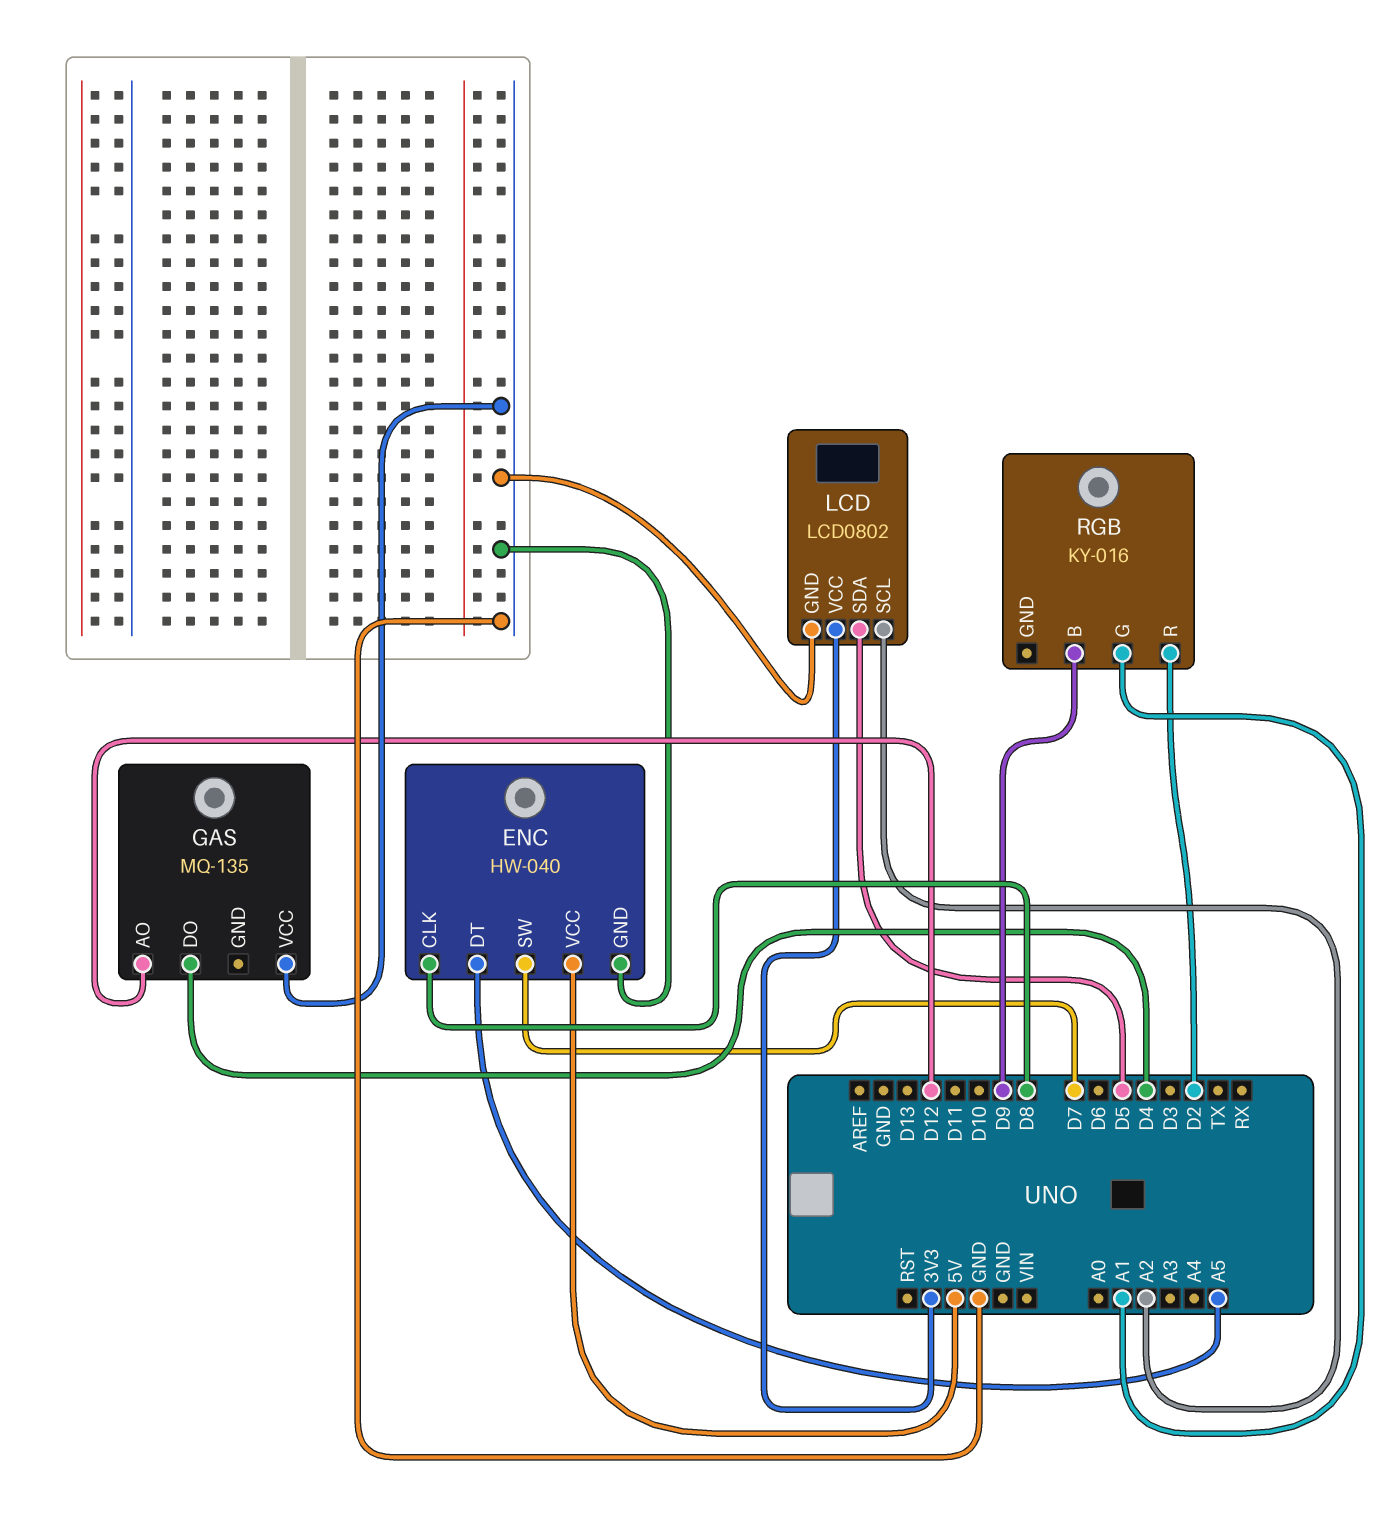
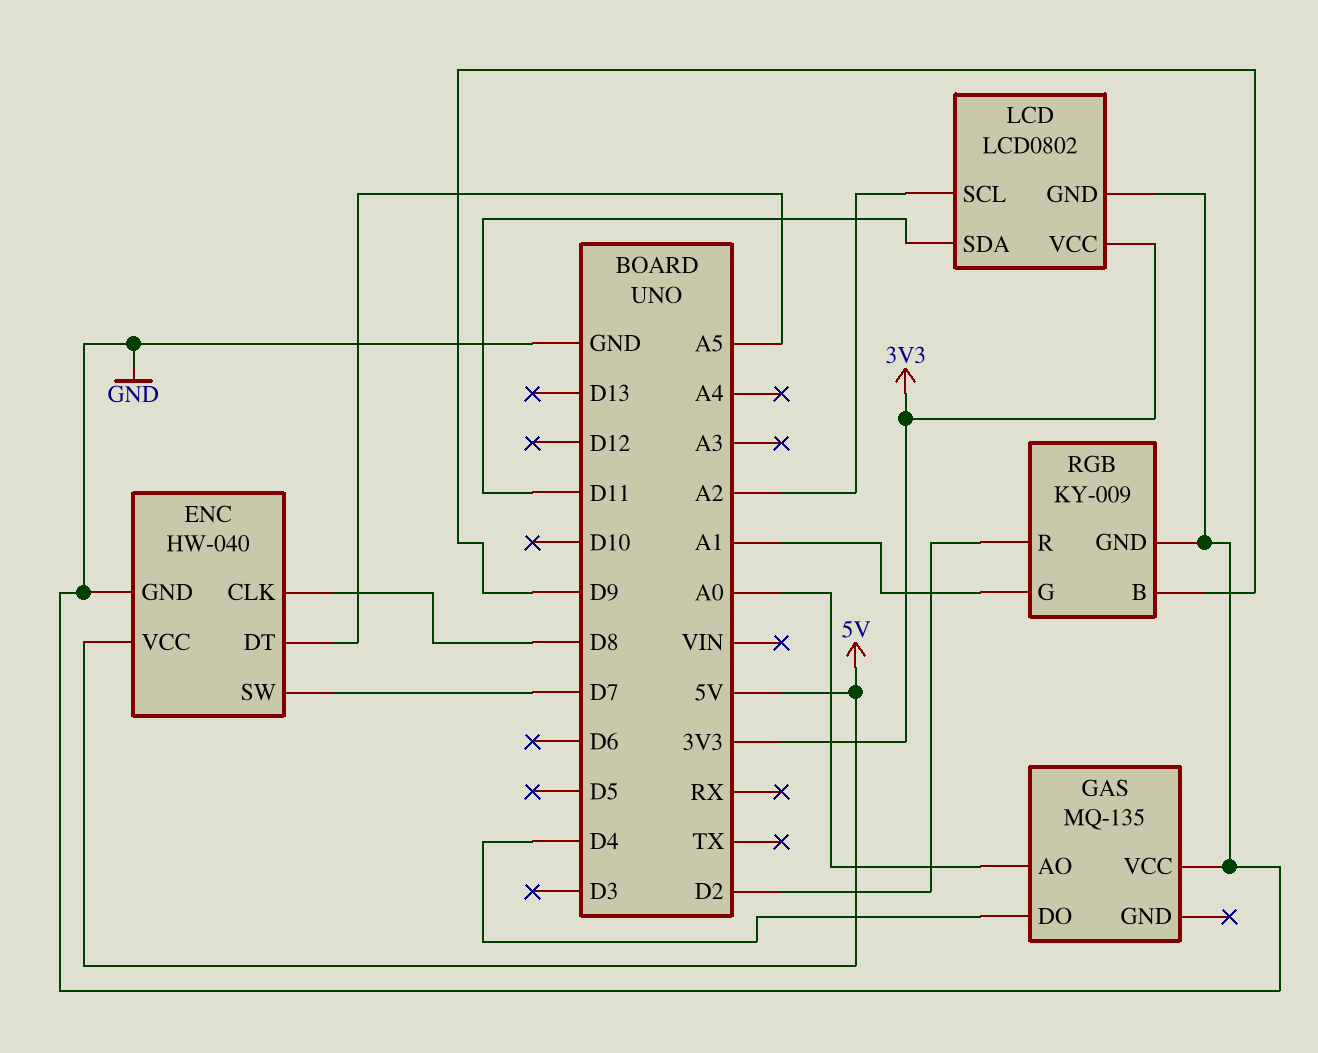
GAS pin AO: D12 -> A0
LCD pin SDA: D5 -> D11
RGB: KY-016 -> KY-009
RGB pin GND: none -> GND

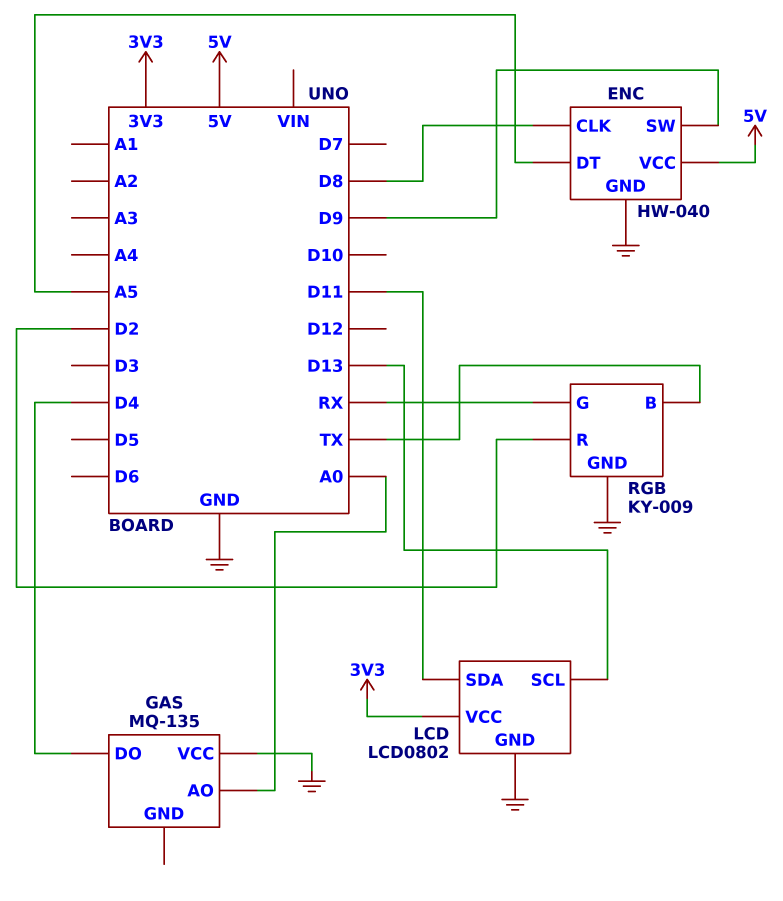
ENC pin SW: D7 -> D9
LCD pin SCL: A2 -> D13
RGB pin B: D9 -> TX
RGB pin G: A1 -> RX

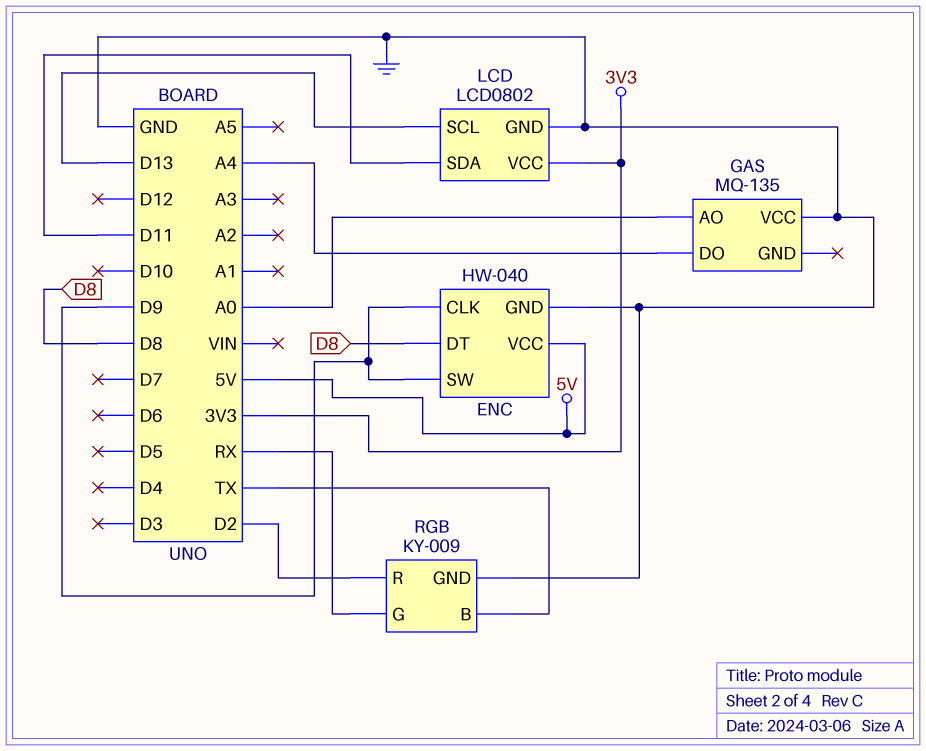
ENC pin CLK: D8 -> D9
ENC pin DT: A5 -> D8
GAS pin DO: D4 -> A4

